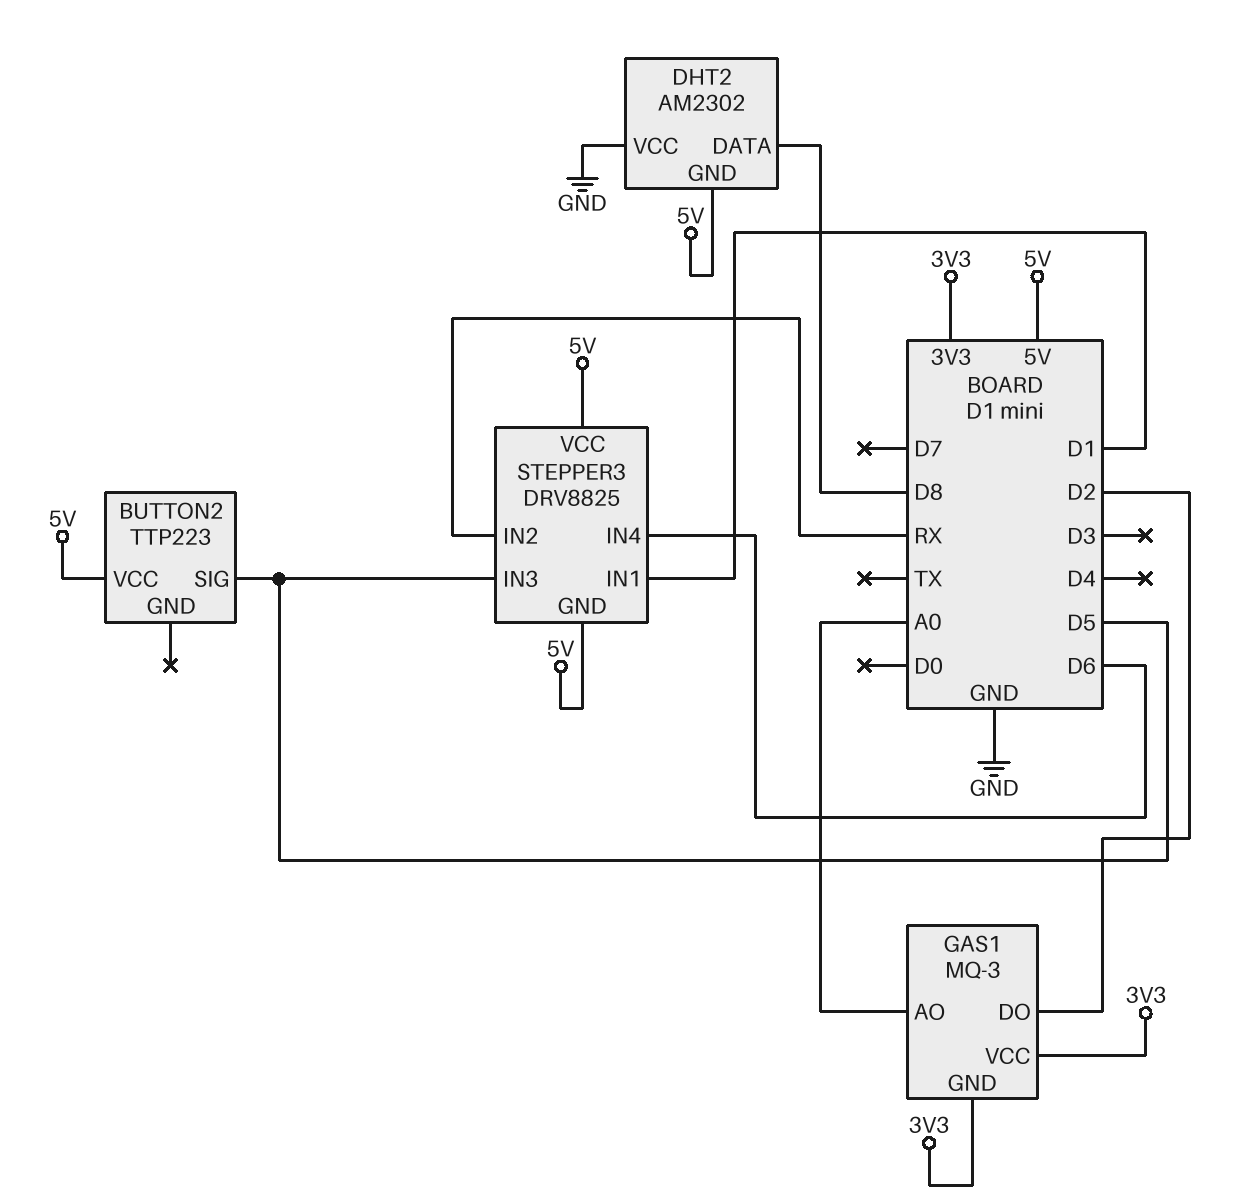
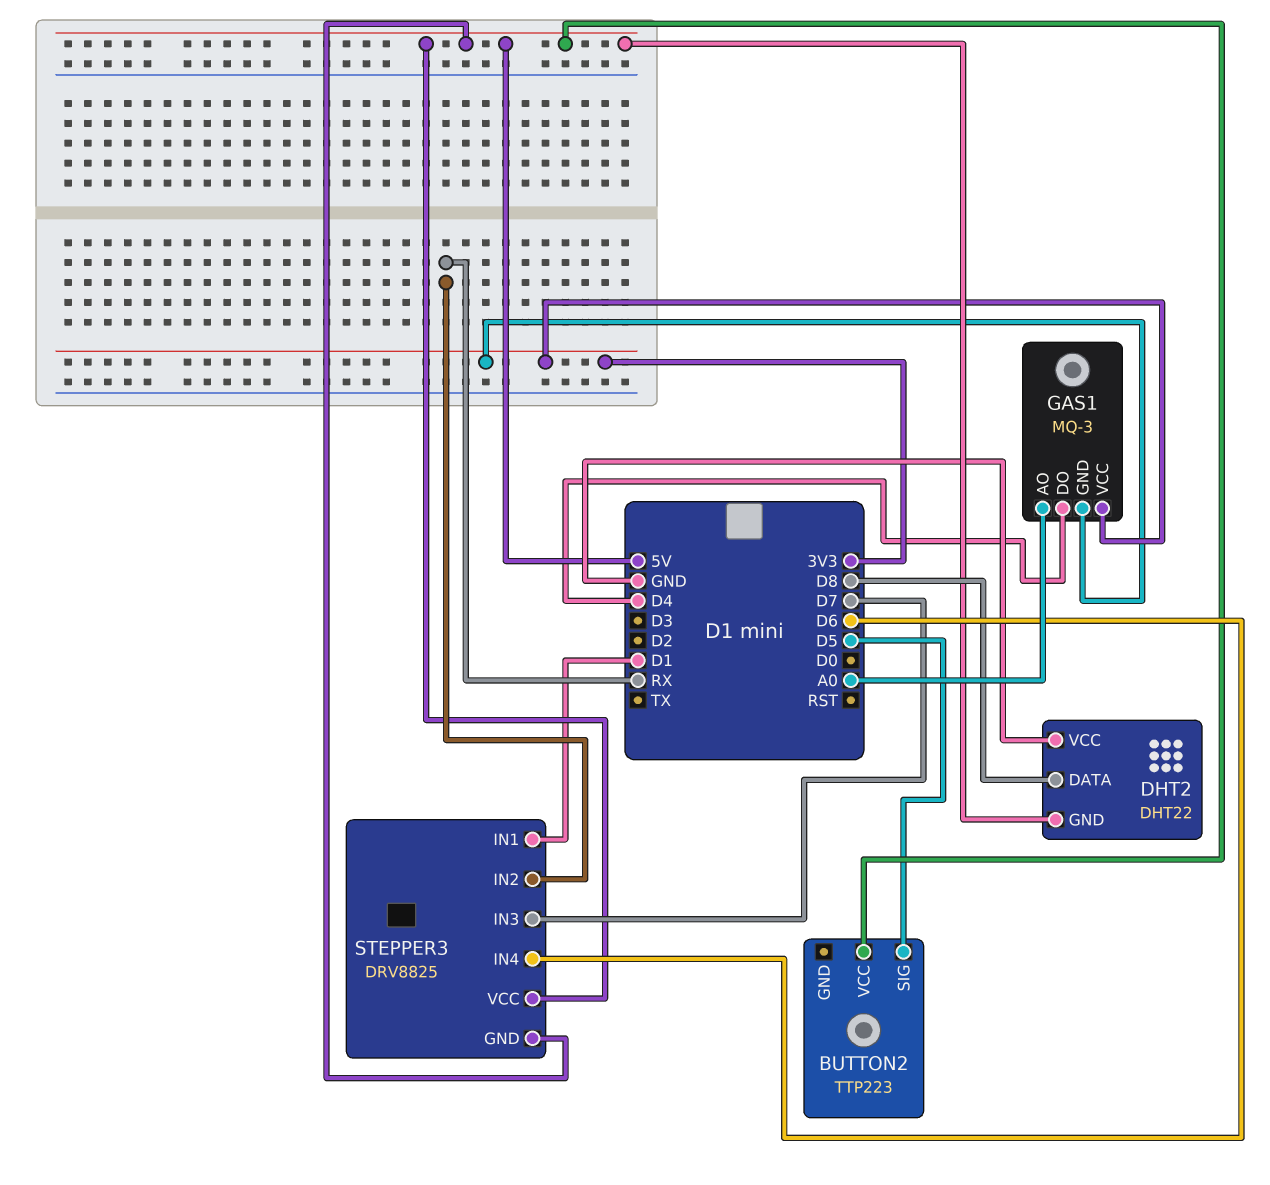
DHT2: AM2302 -> DHT22
GAS1 pin DO: D2 -> D4
STEPPER3 pin IN3: D5 -> D7

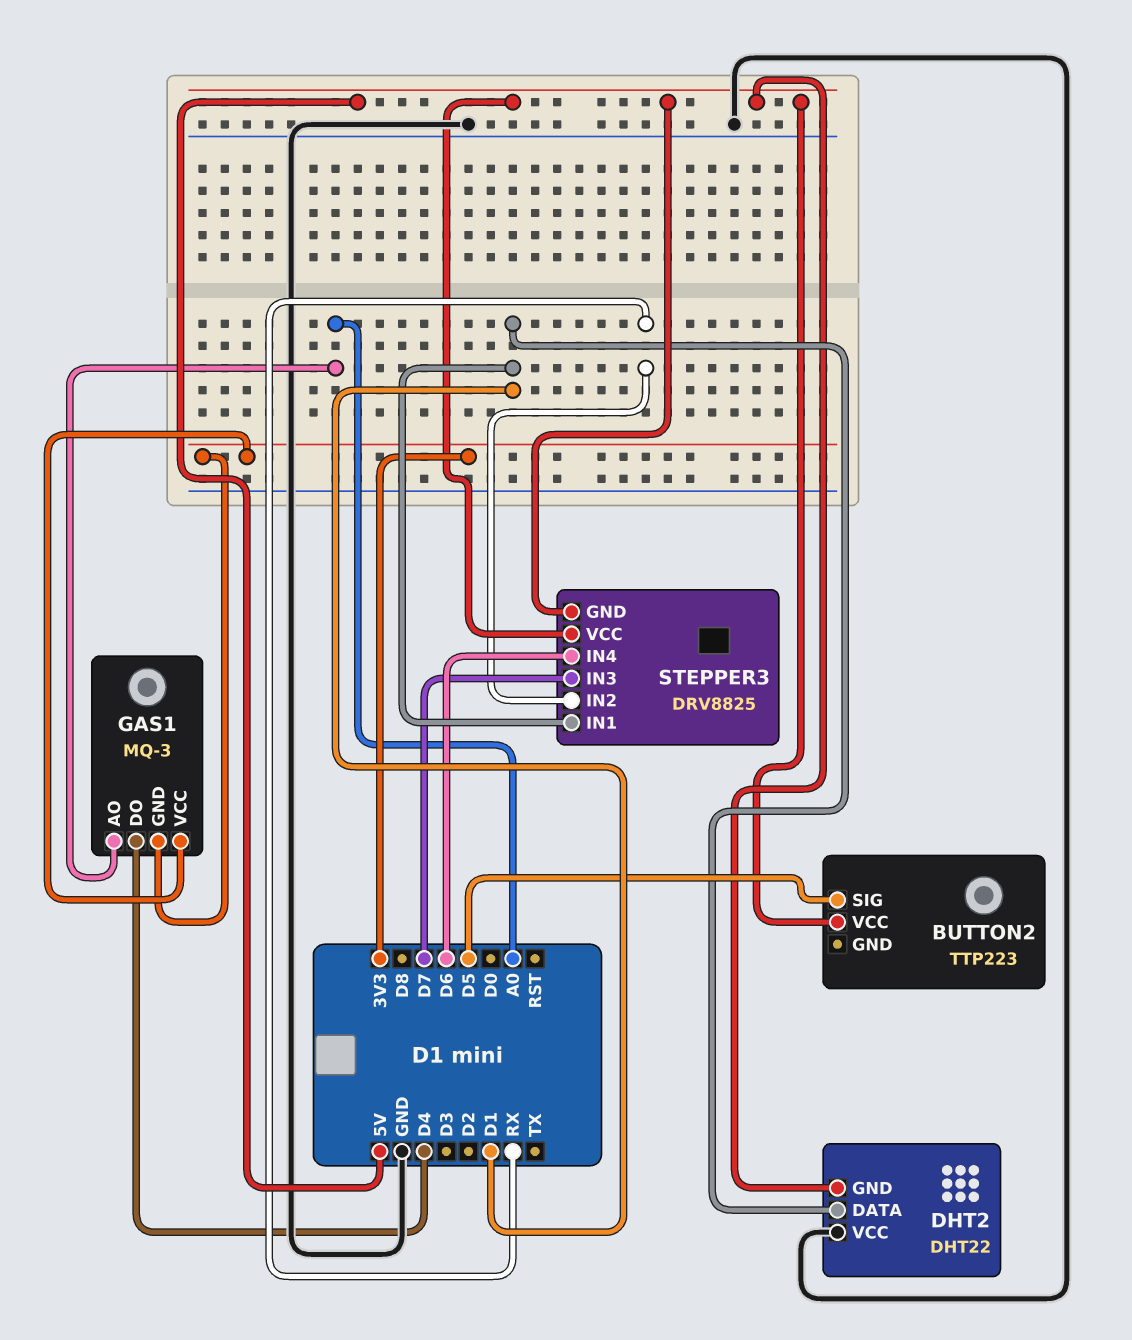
DHT2 pin DATA: D8 -> D1

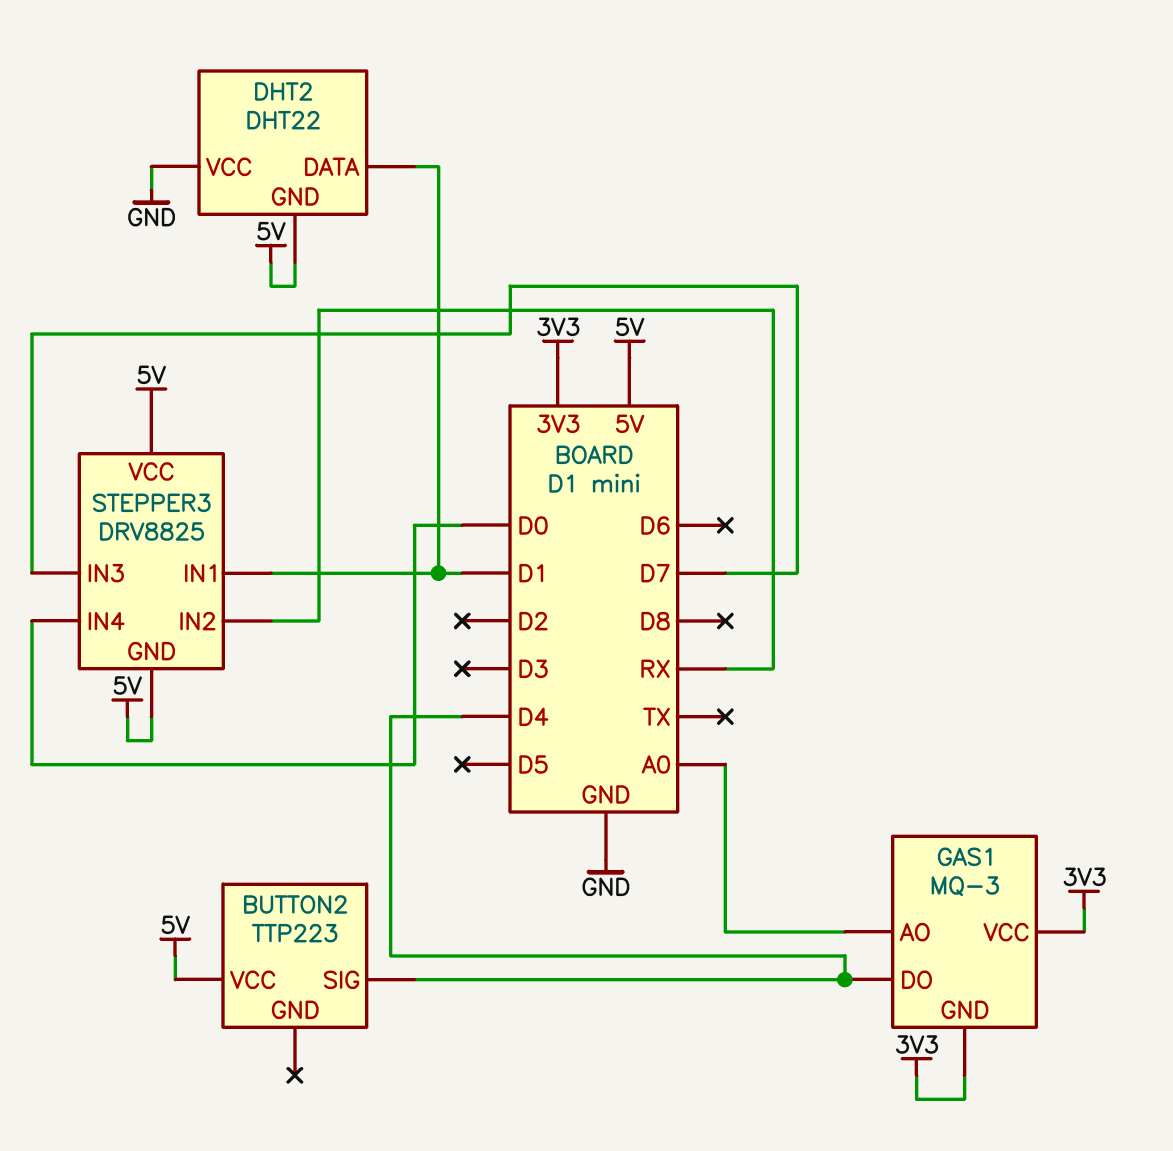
BUTTON2 pin SIG: D5 -> D4
STEPPER3 pin IN4: D6 -> D0

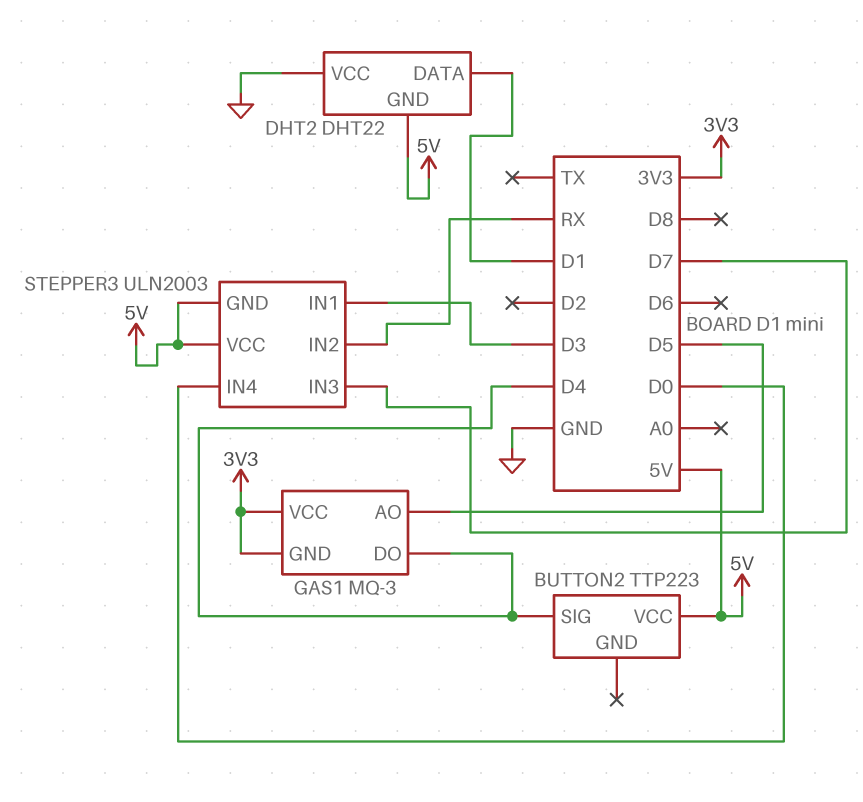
GAS1 pin AO: A0 -> D5
STEPPER3: DRV8825 -> ULN2003
STEPPER3 pin IN1: D1 -> D3

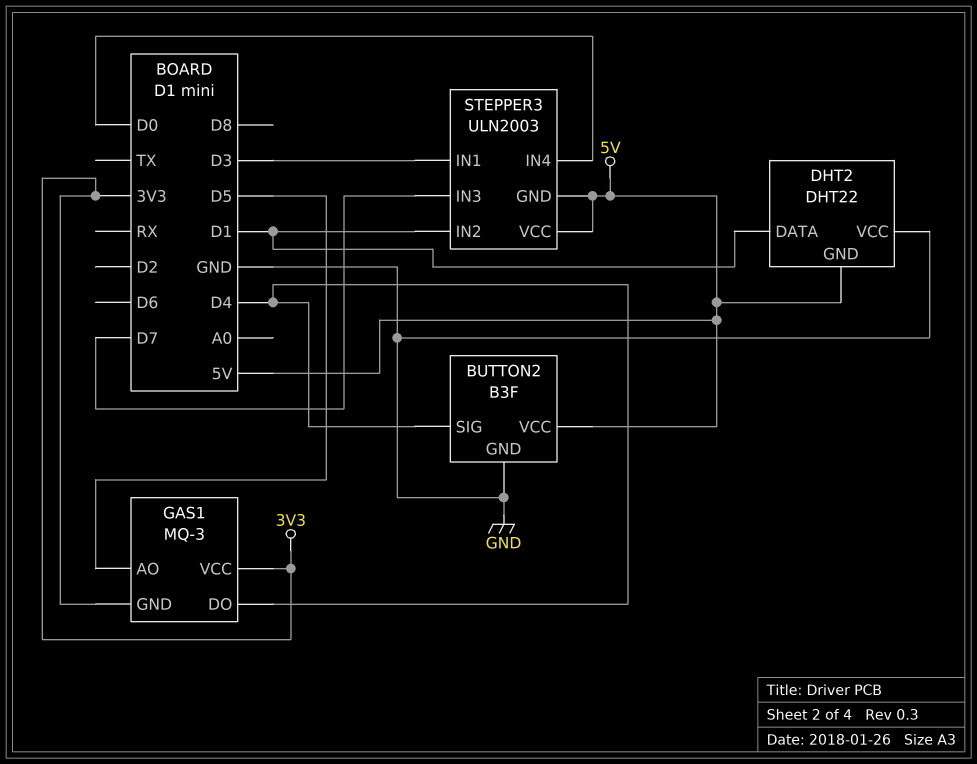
BUTTON2: TTP223 -> B3F
BUTTON2 pin GND: none -> GND
STEPPER3 pin IN2: RX -> D1

